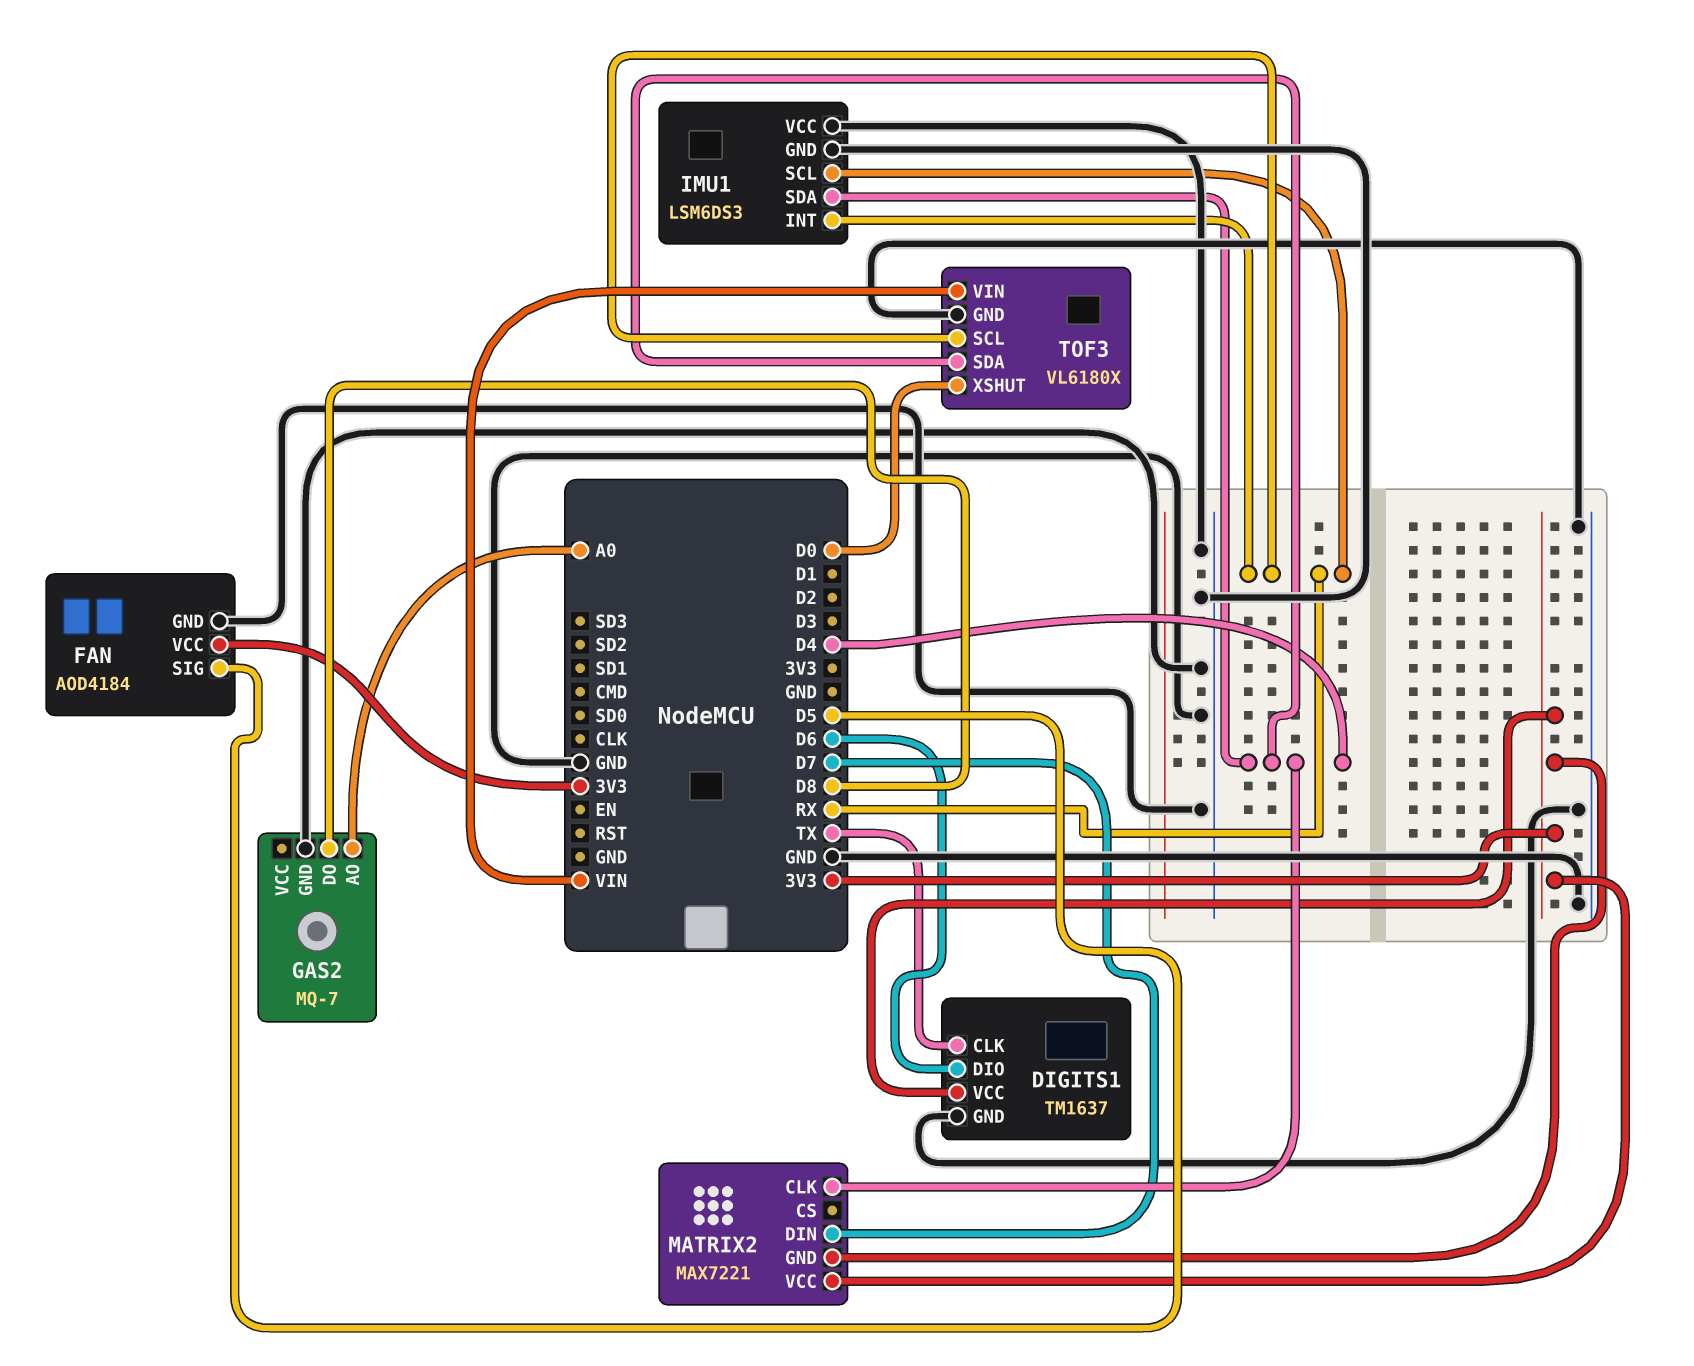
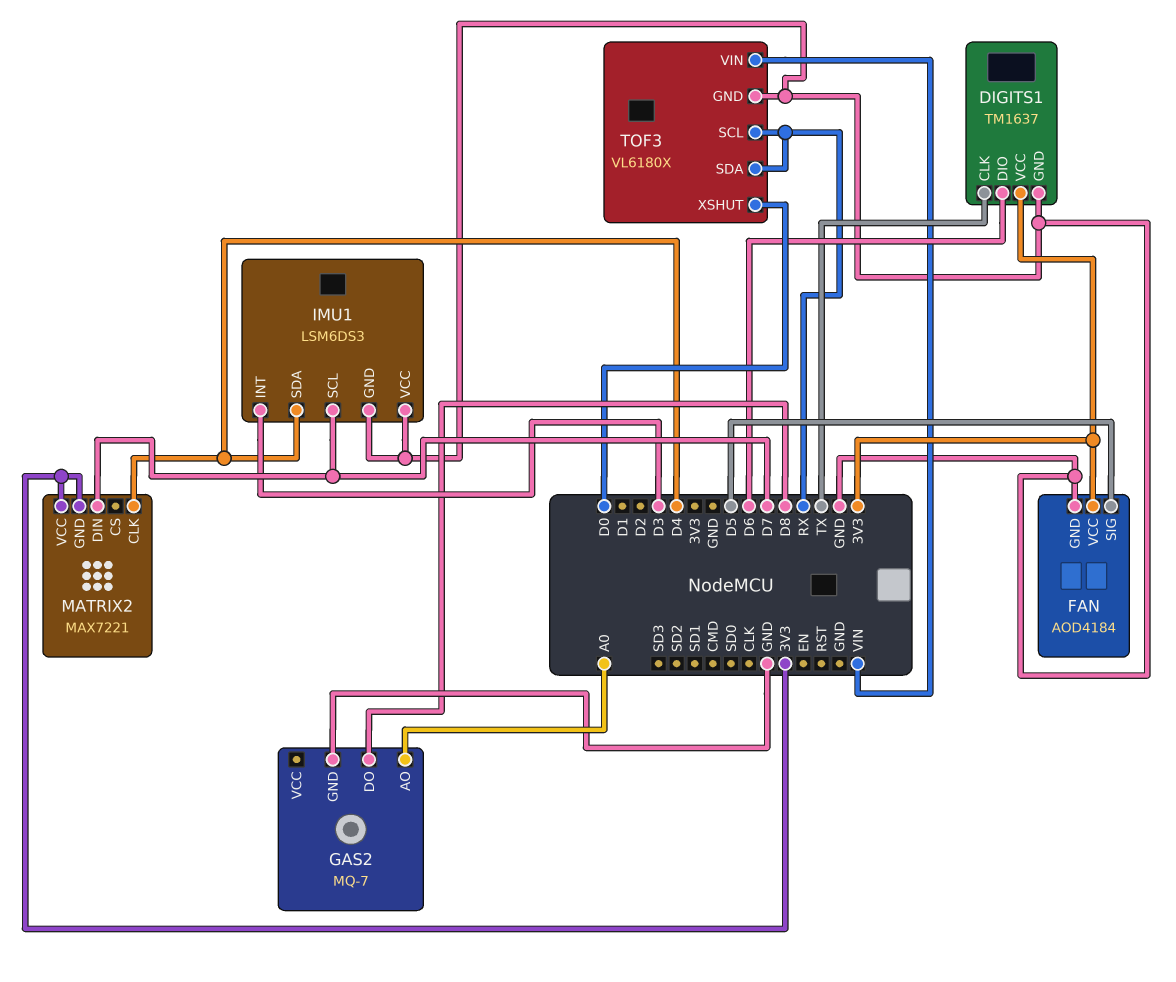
IMU1 pin INT: RX -> D3
IMU1 pin SCL: RX -> D7
TOF3 pin SDA: D4 -> RX

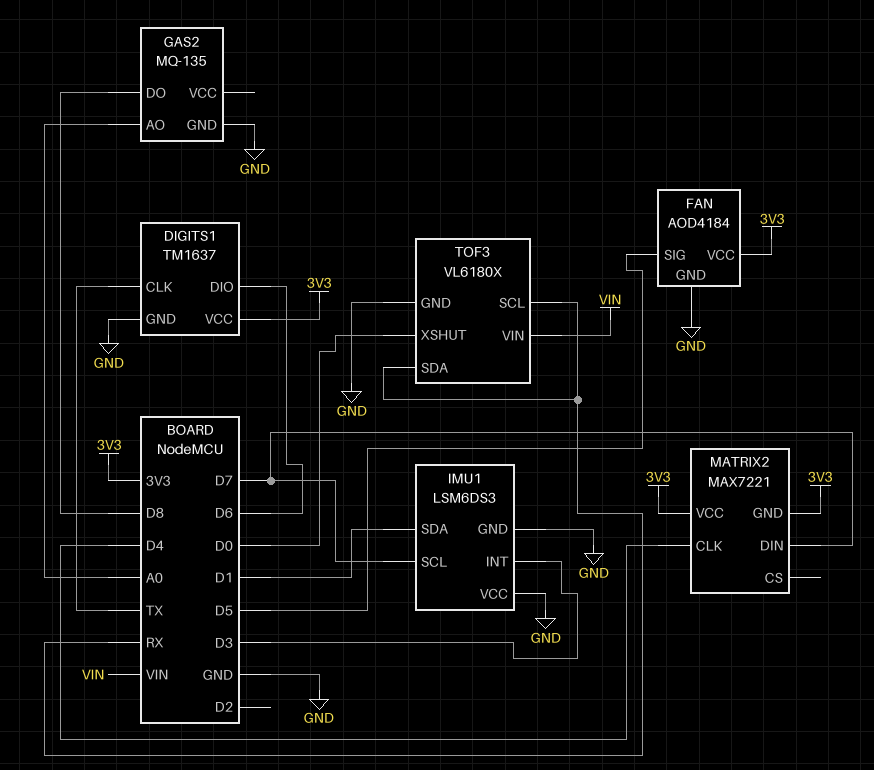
GAS2: MQ-7 -> MQ-135
IMU1 pin SDA: D4 -> D1

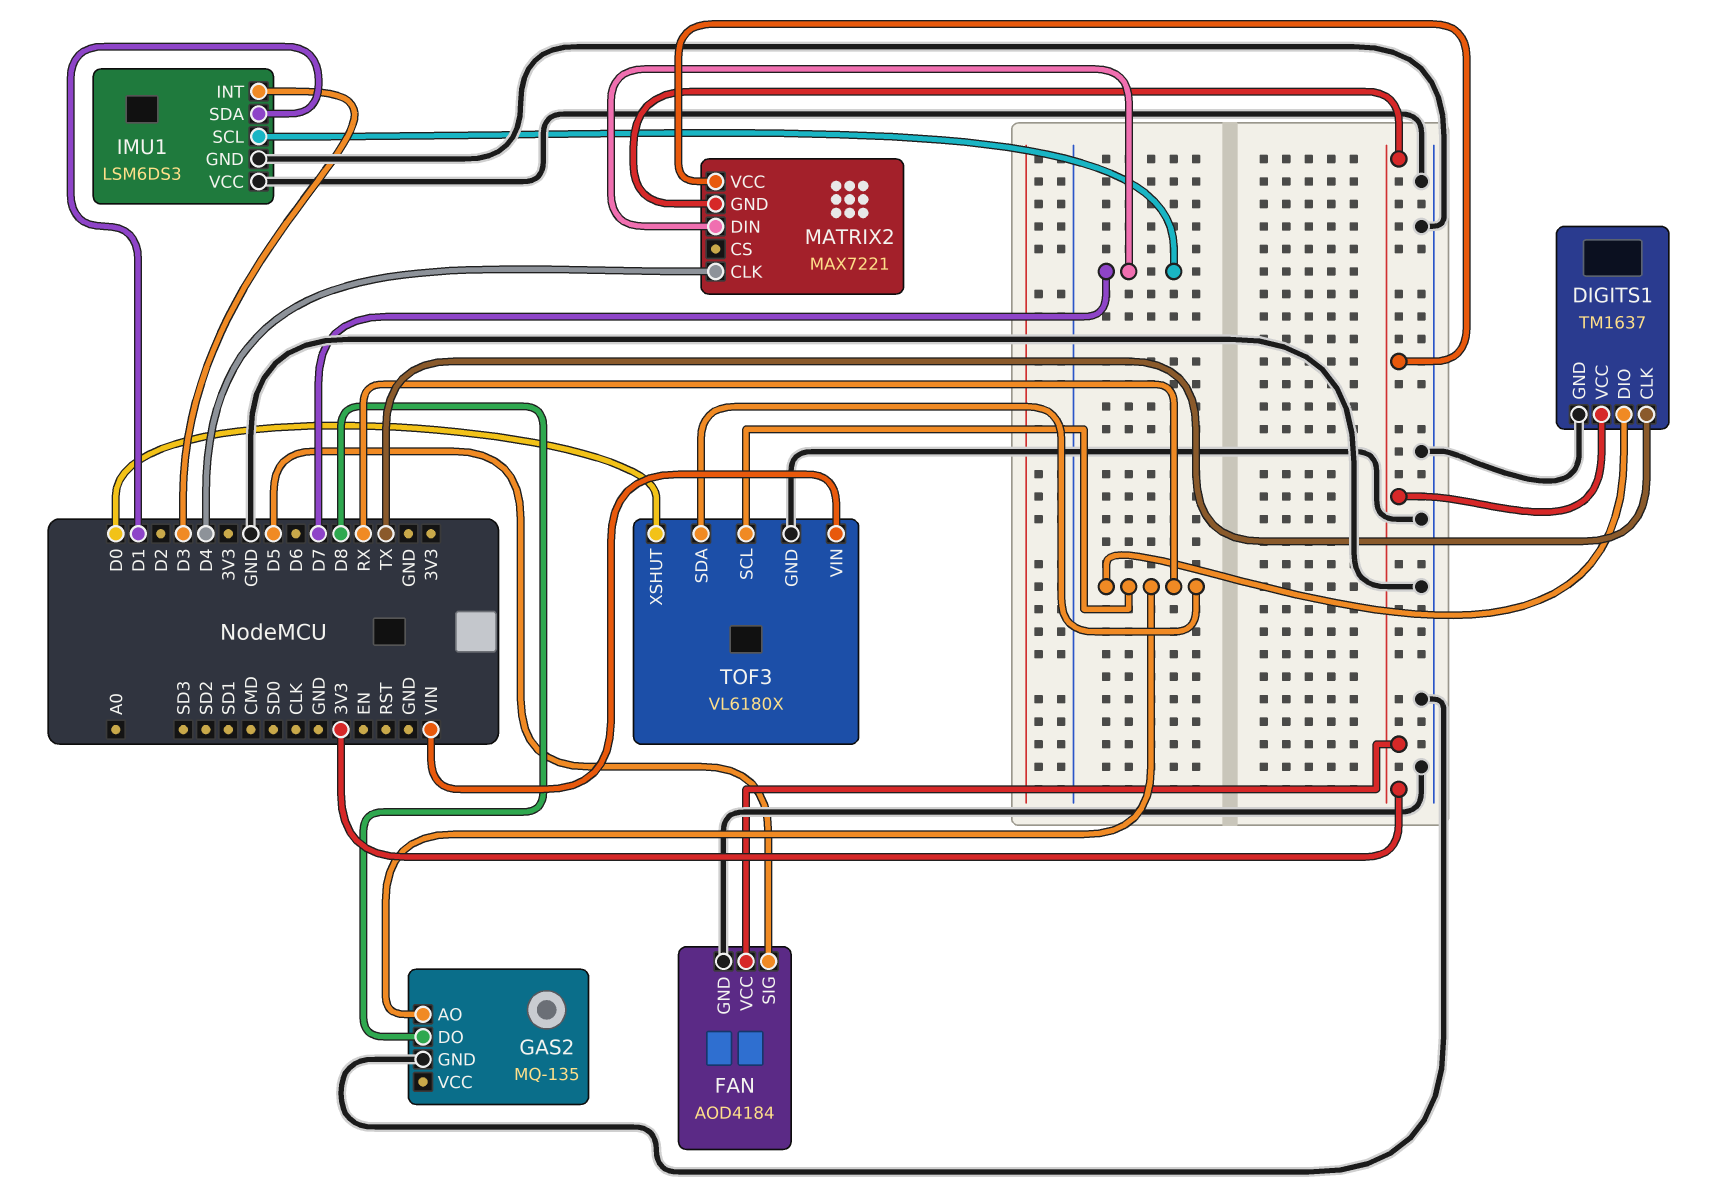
DIGITS1 pin DIO: D6 -> RX
GAS2 pin AO: A0 -> RX

